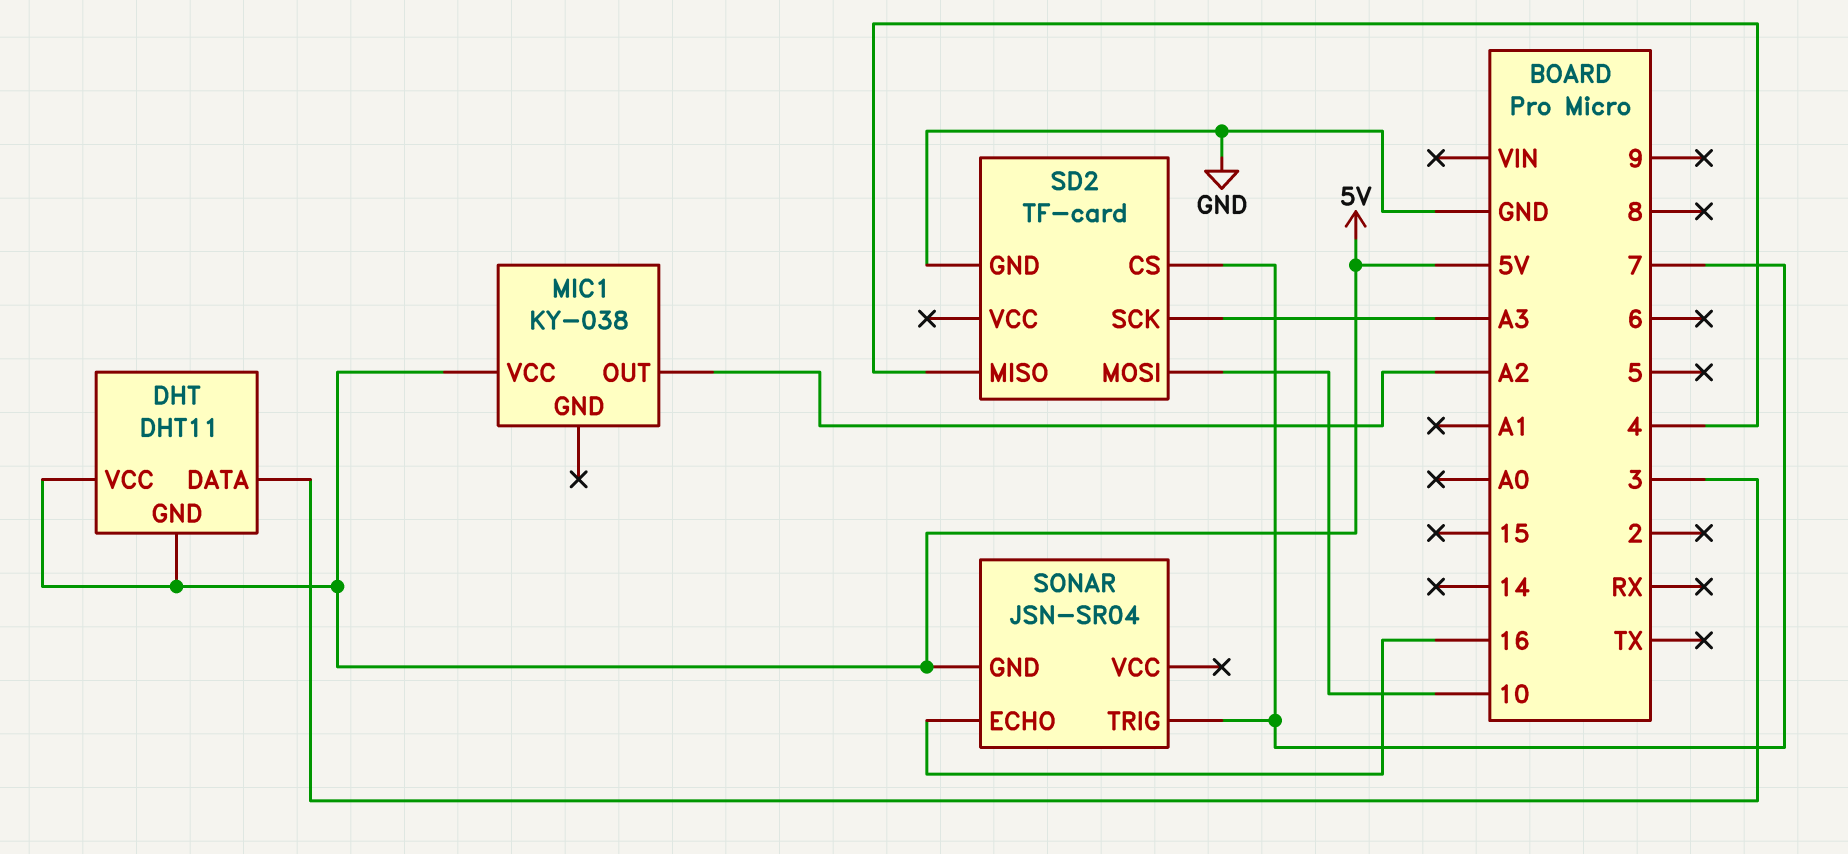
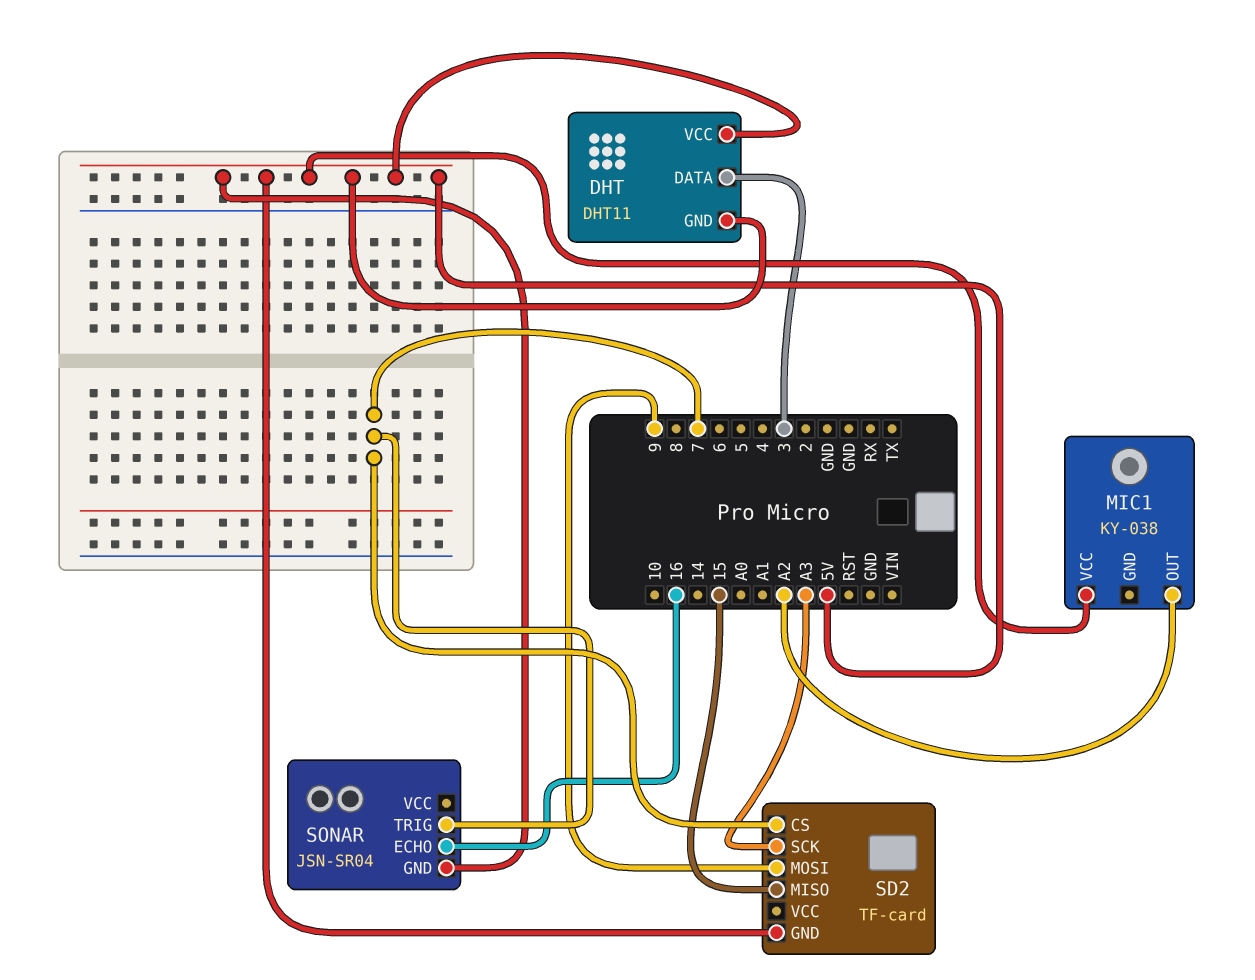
SD2 pin GND: GND -> 5V
SD2 pin MISO: 4 -> 15
SD2 pin MOSI: 10 -> 9

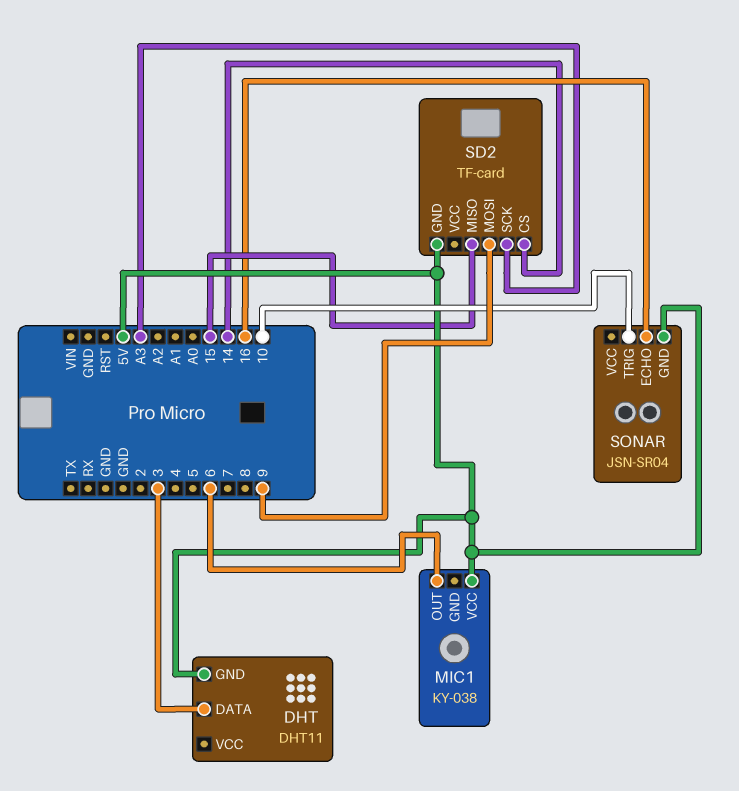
DHT pin VCC: 5V -> none
MIC1 pin OUT: A2 -> 6
SD2 pin CS: 7 -> 14
SONAR pin TRIG: 7 -> 10

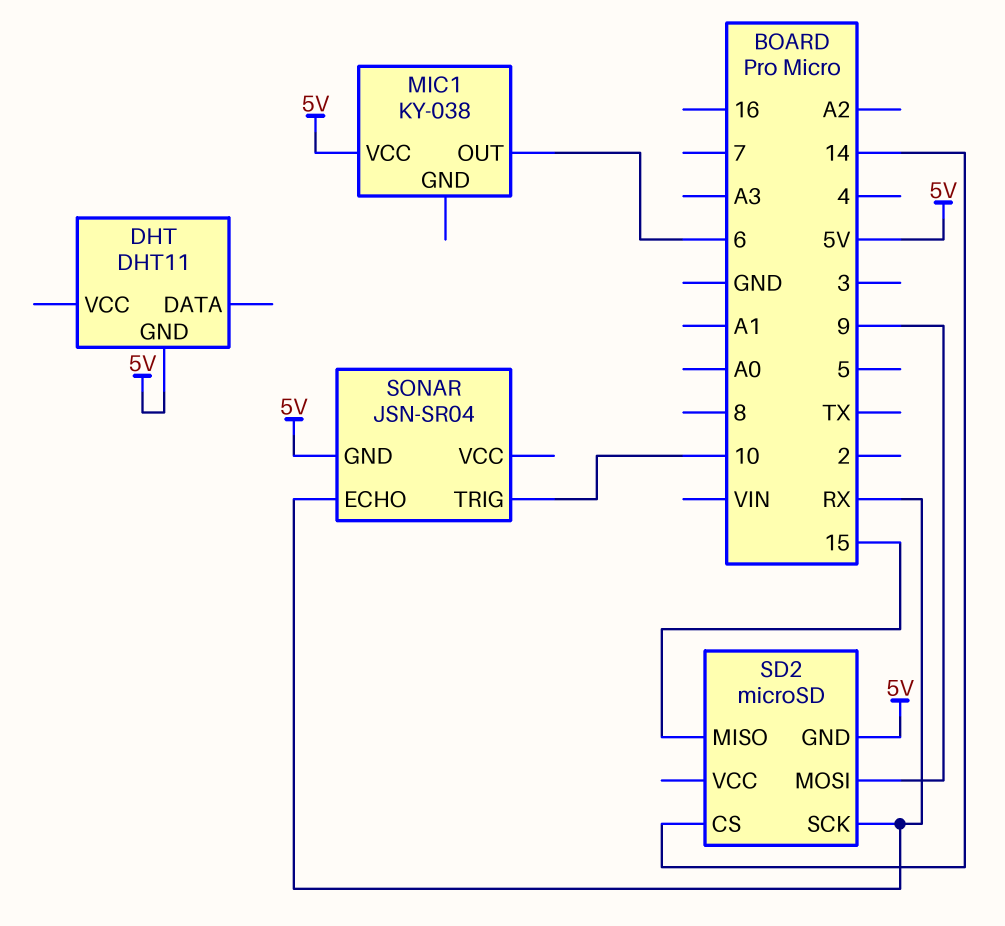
DHT pin DATA: 3 -> none
SD2: TF-card -> microSD
SD2 pin SCK: A3 -> RX
SONAR pin ECHO: 16 -> RX

